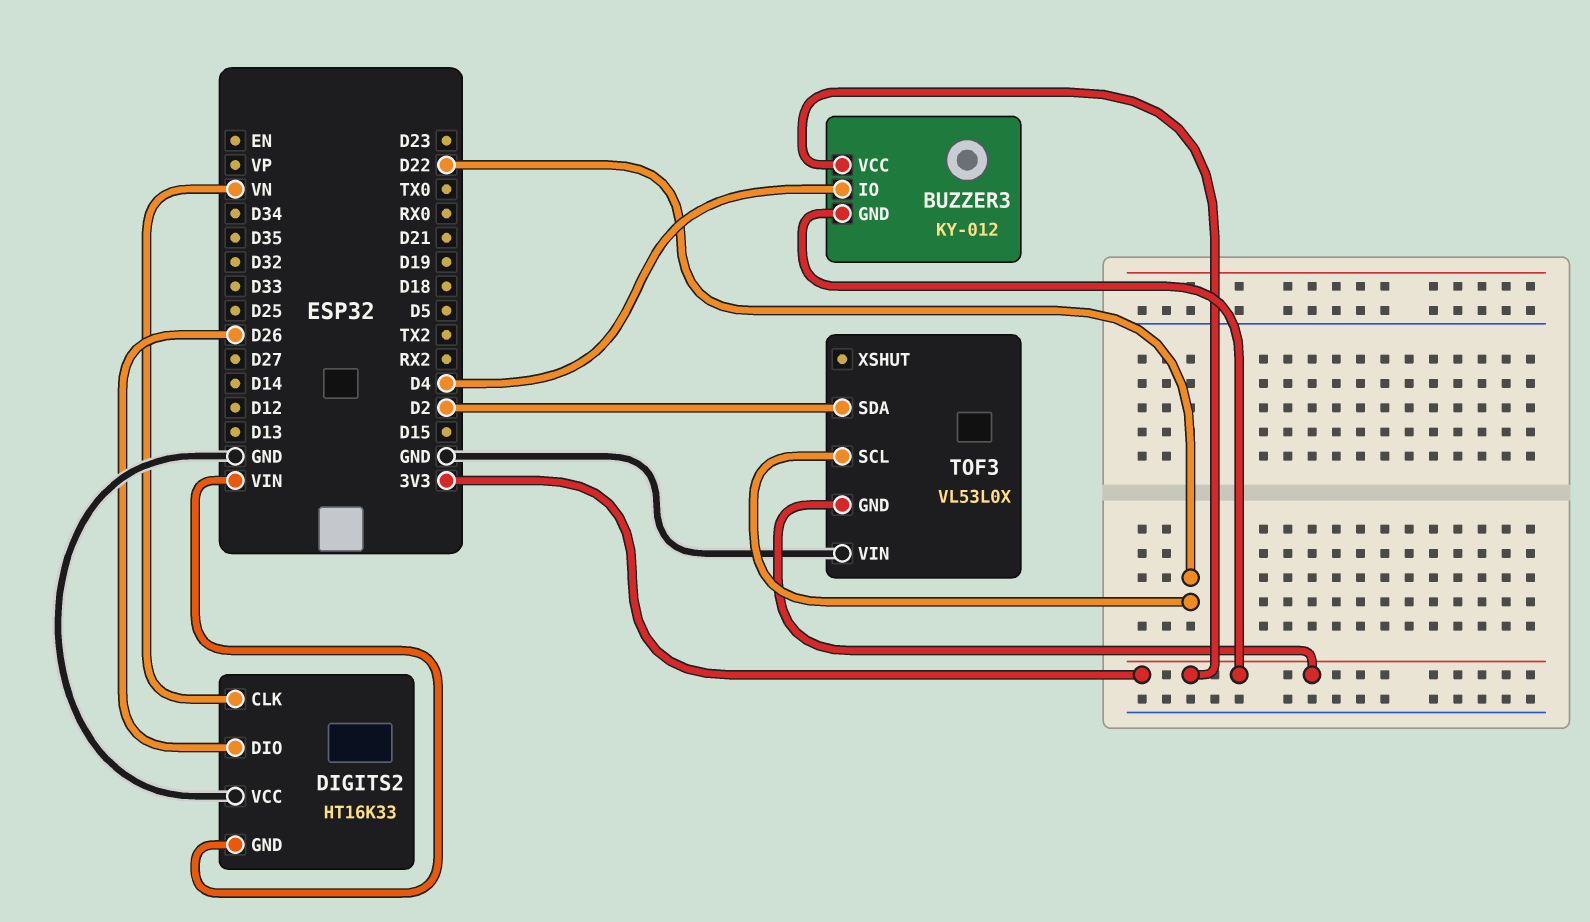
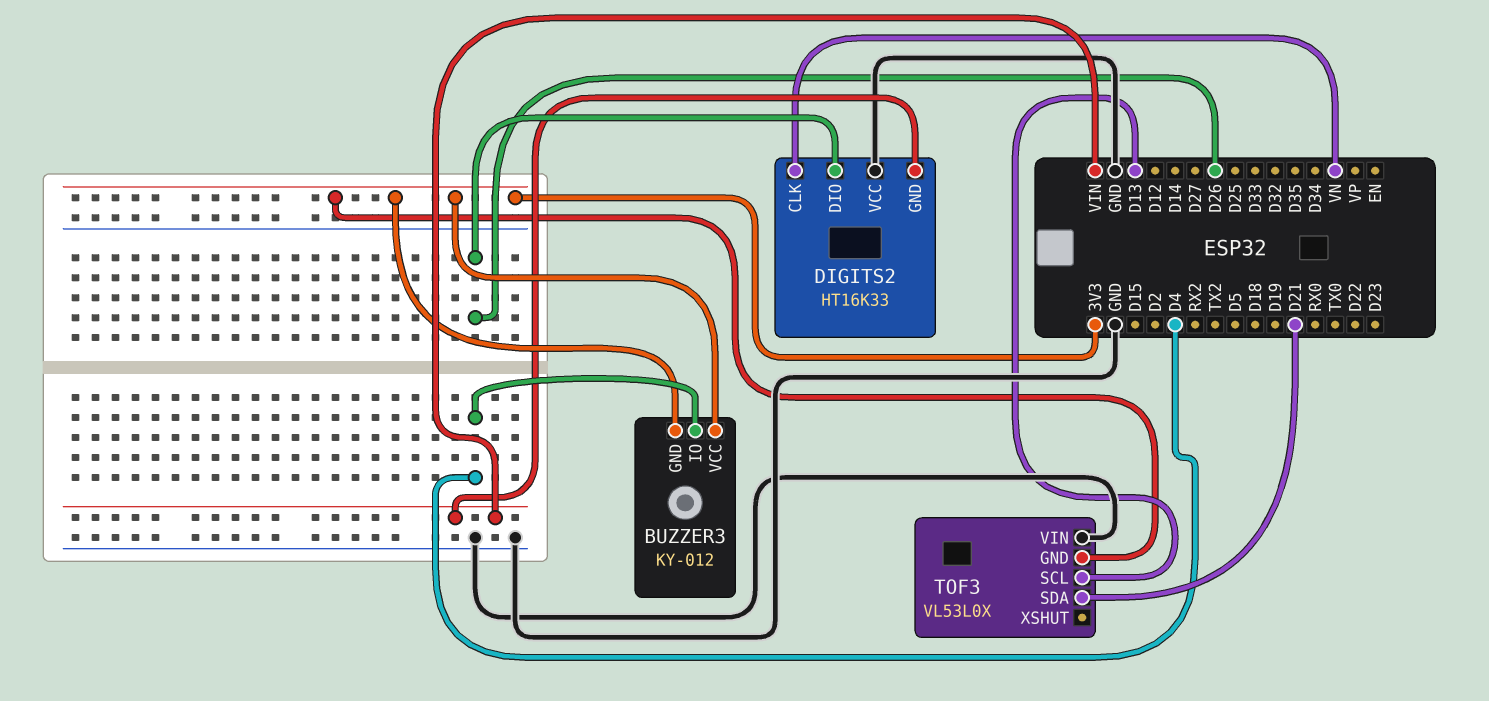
TOF3 pin SCL: D22 -> D13
TOF3 pin SDA: D2 -> D21

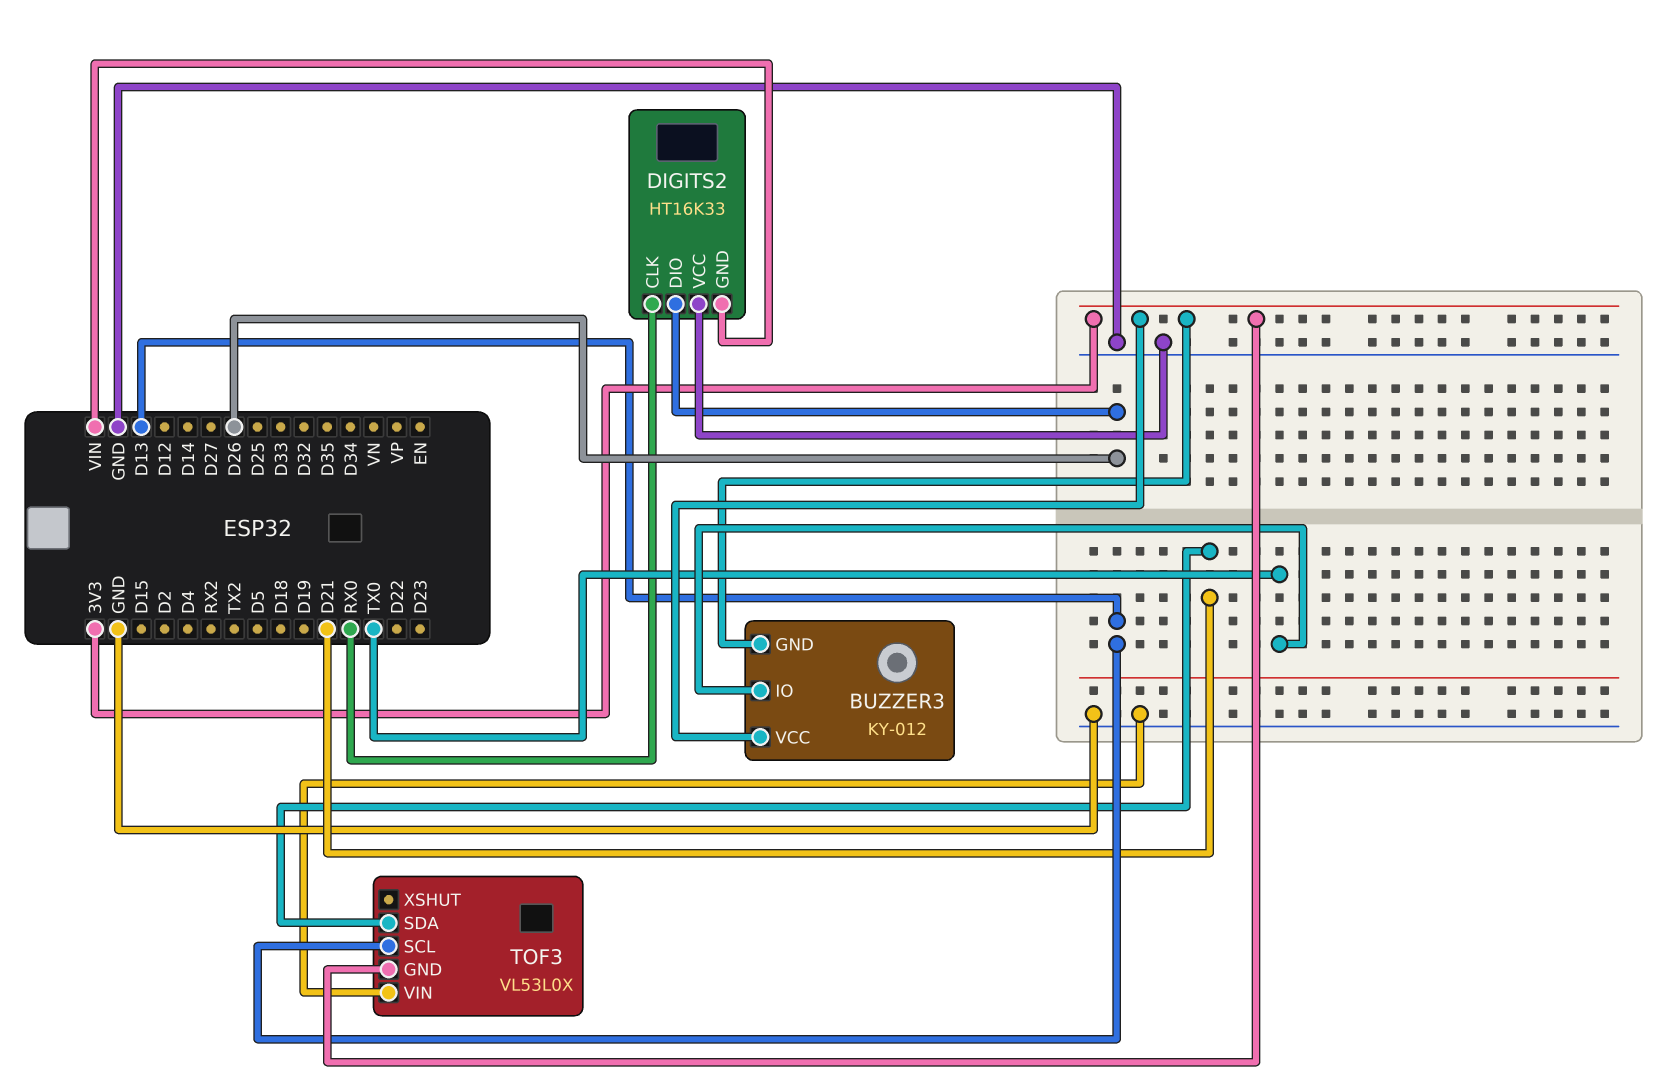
BUZZER3 pin IO: D4 -> TX0
DIGITS2 pin CLK: VN -> RX0

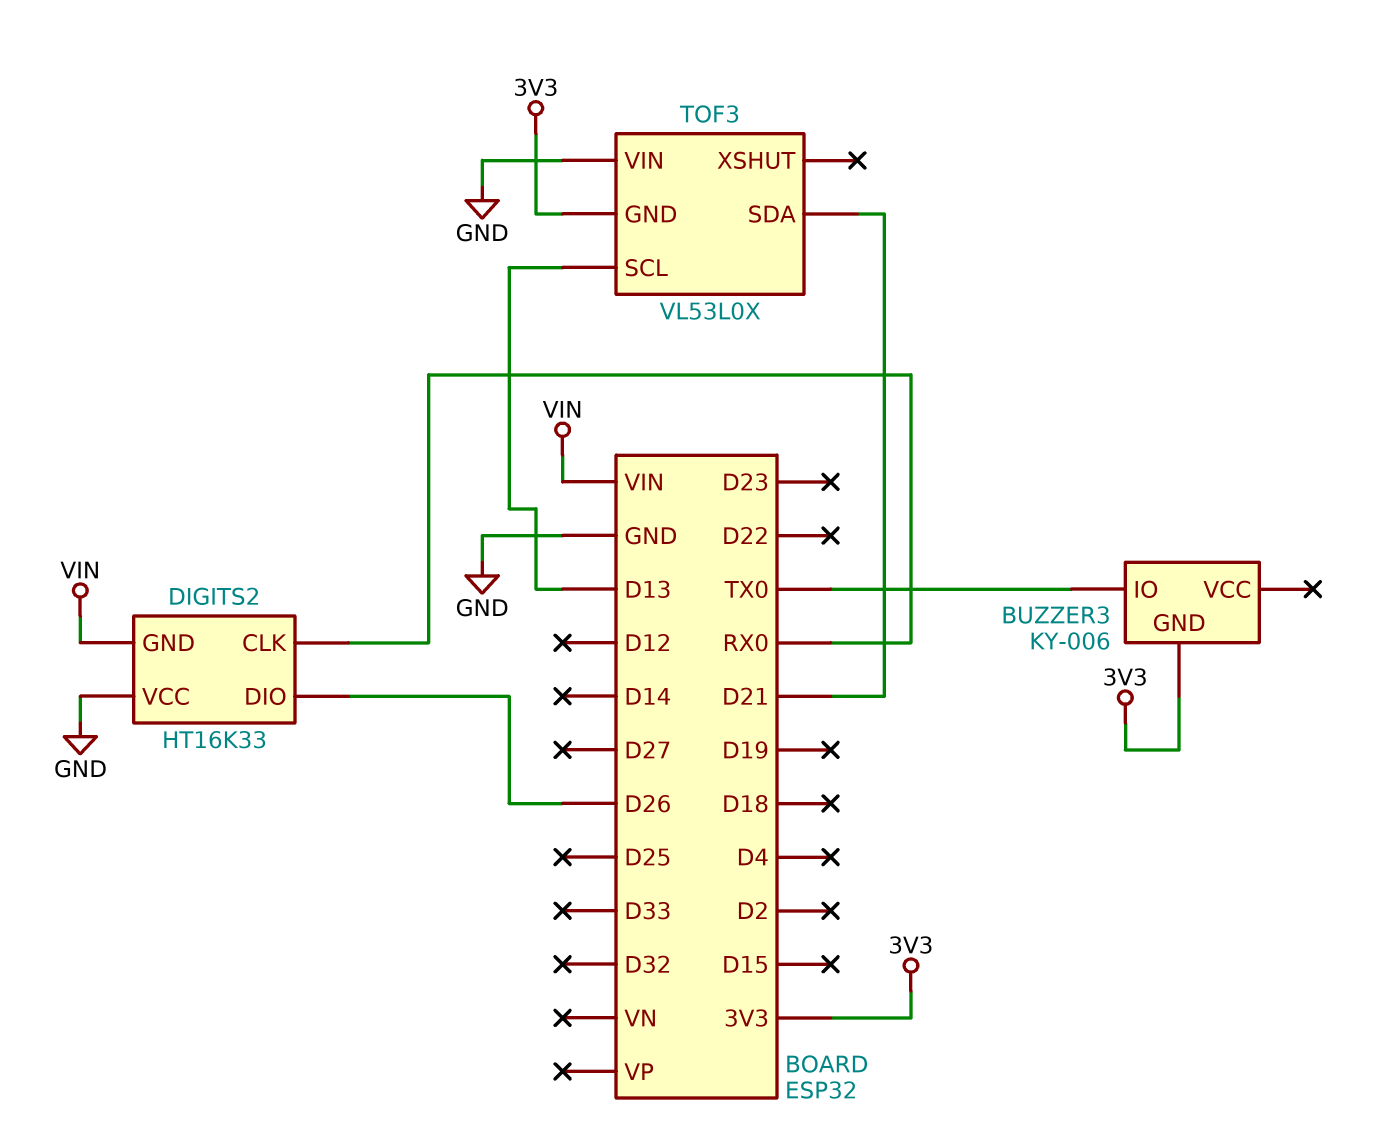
BUZZER3: KY-012 -> KY-006
BUZZER3 pin VCC: 3V3 -> none

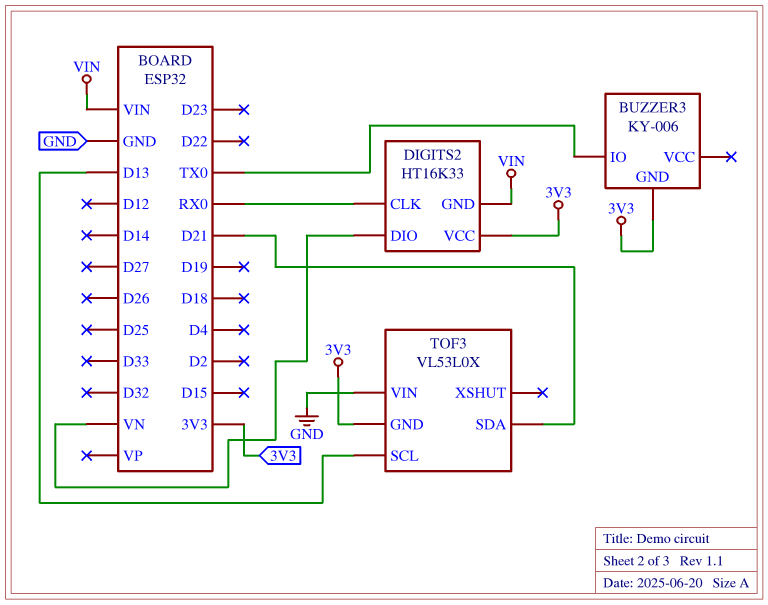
DIGITS2 pin DIO: D26 -> VN
DIGITS2 pin VCC: GND -> 3V3

